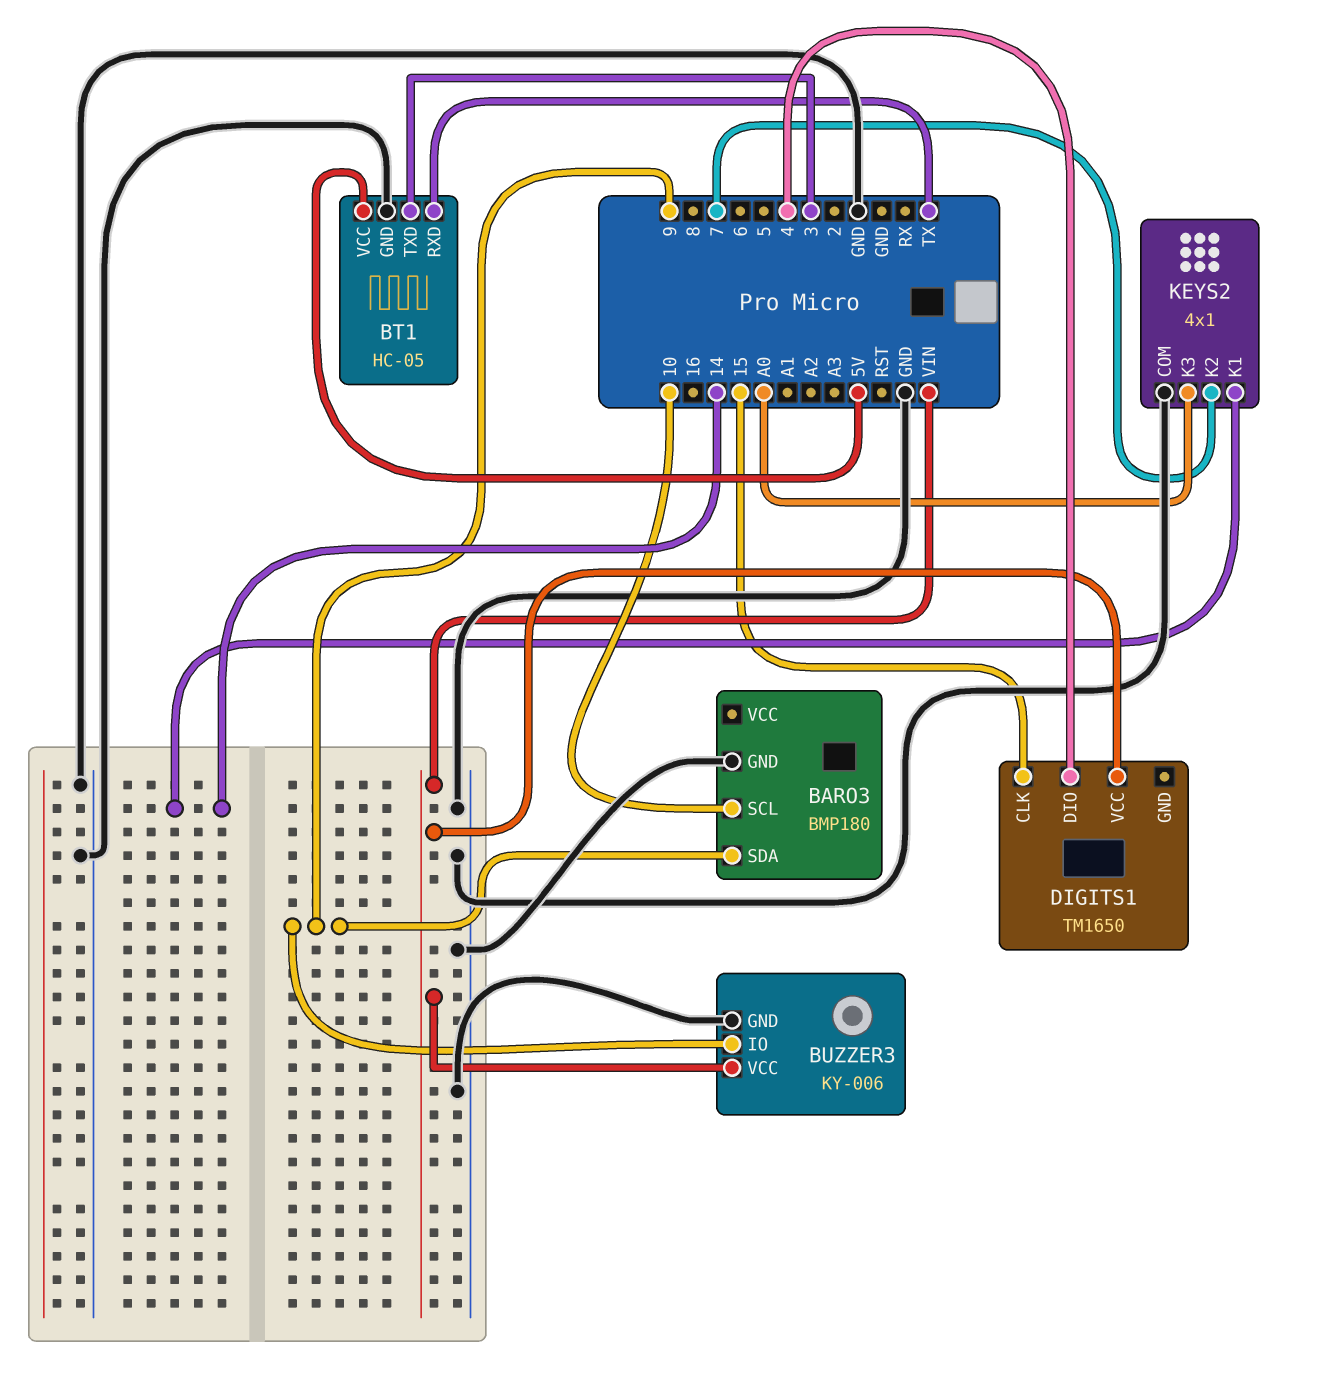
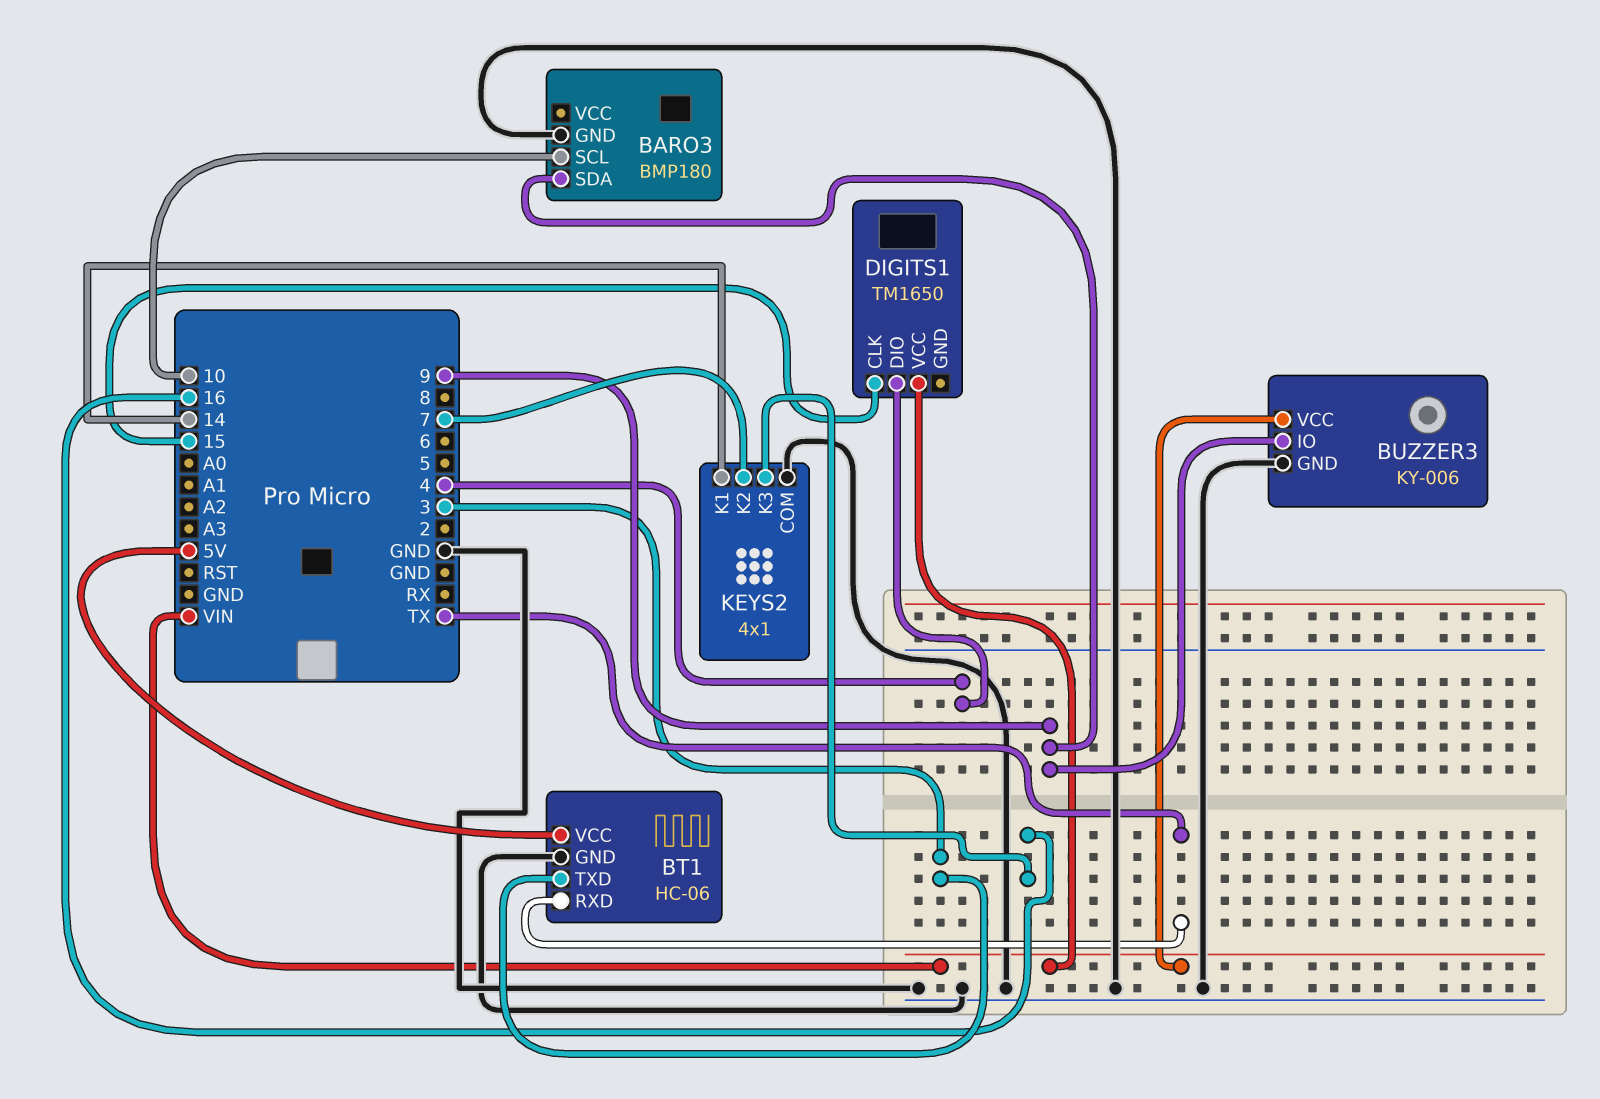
BT1: HC-05 -> HC-06
KEYS2 pin K3: A0 -> 16

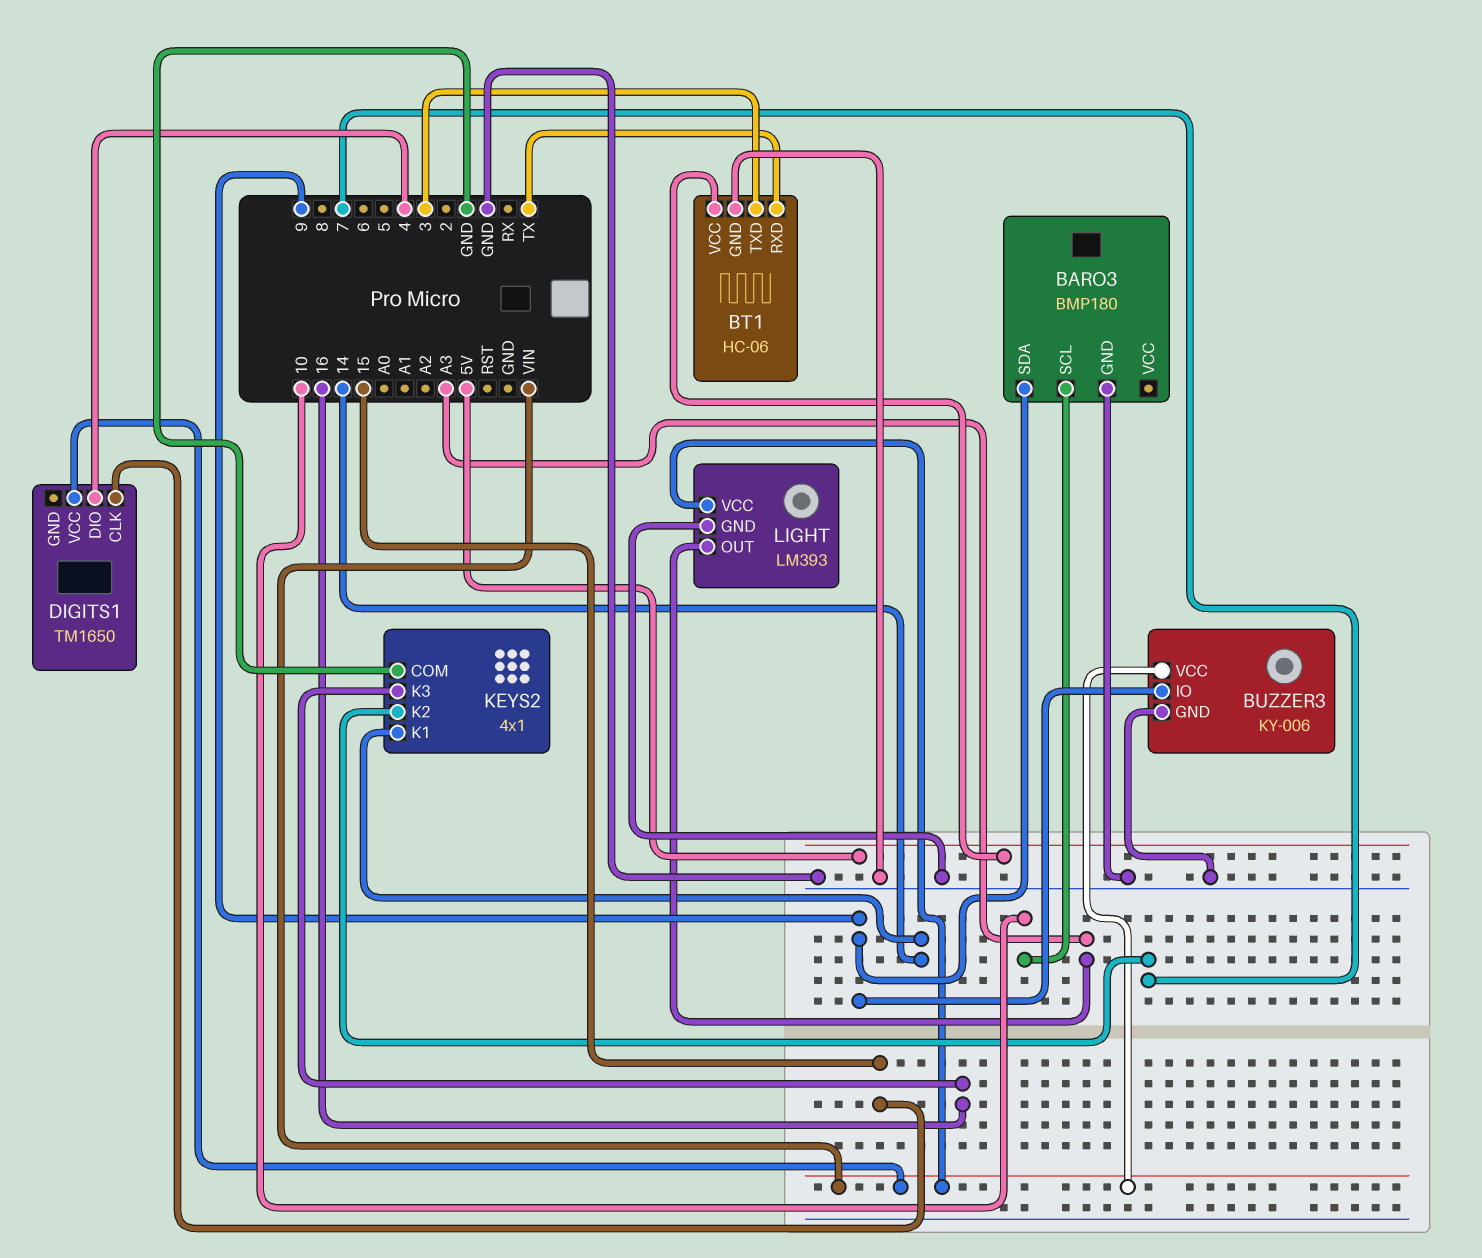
LIGHT: none -> LM393
LIGHT pin GND: none -> GND
LIGHT pin OUT: none -> A3
LIGHT pin VCC: none -> VIN

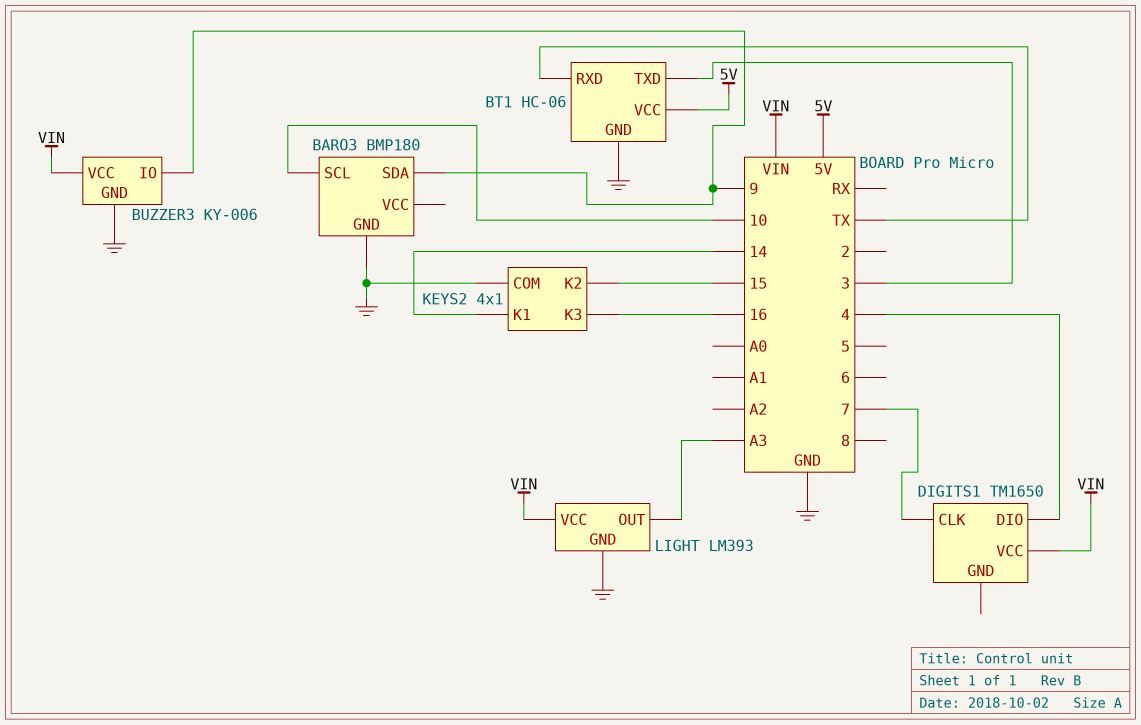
DIGITS1 pin CLK: 15 -> 7
KEYS2 pin K2: 7 -> 15

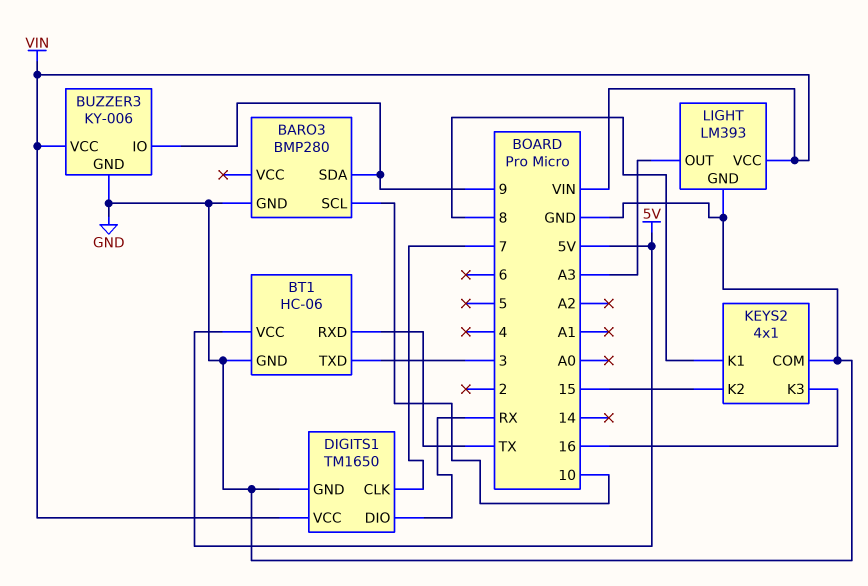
BARO3: BMP180 -> BMP280
DIGITS1 pin DIO: 4 -> RX
DIGITS1 pin GND: none -> GND
KEYS2 pin K1: 14 -> 8

